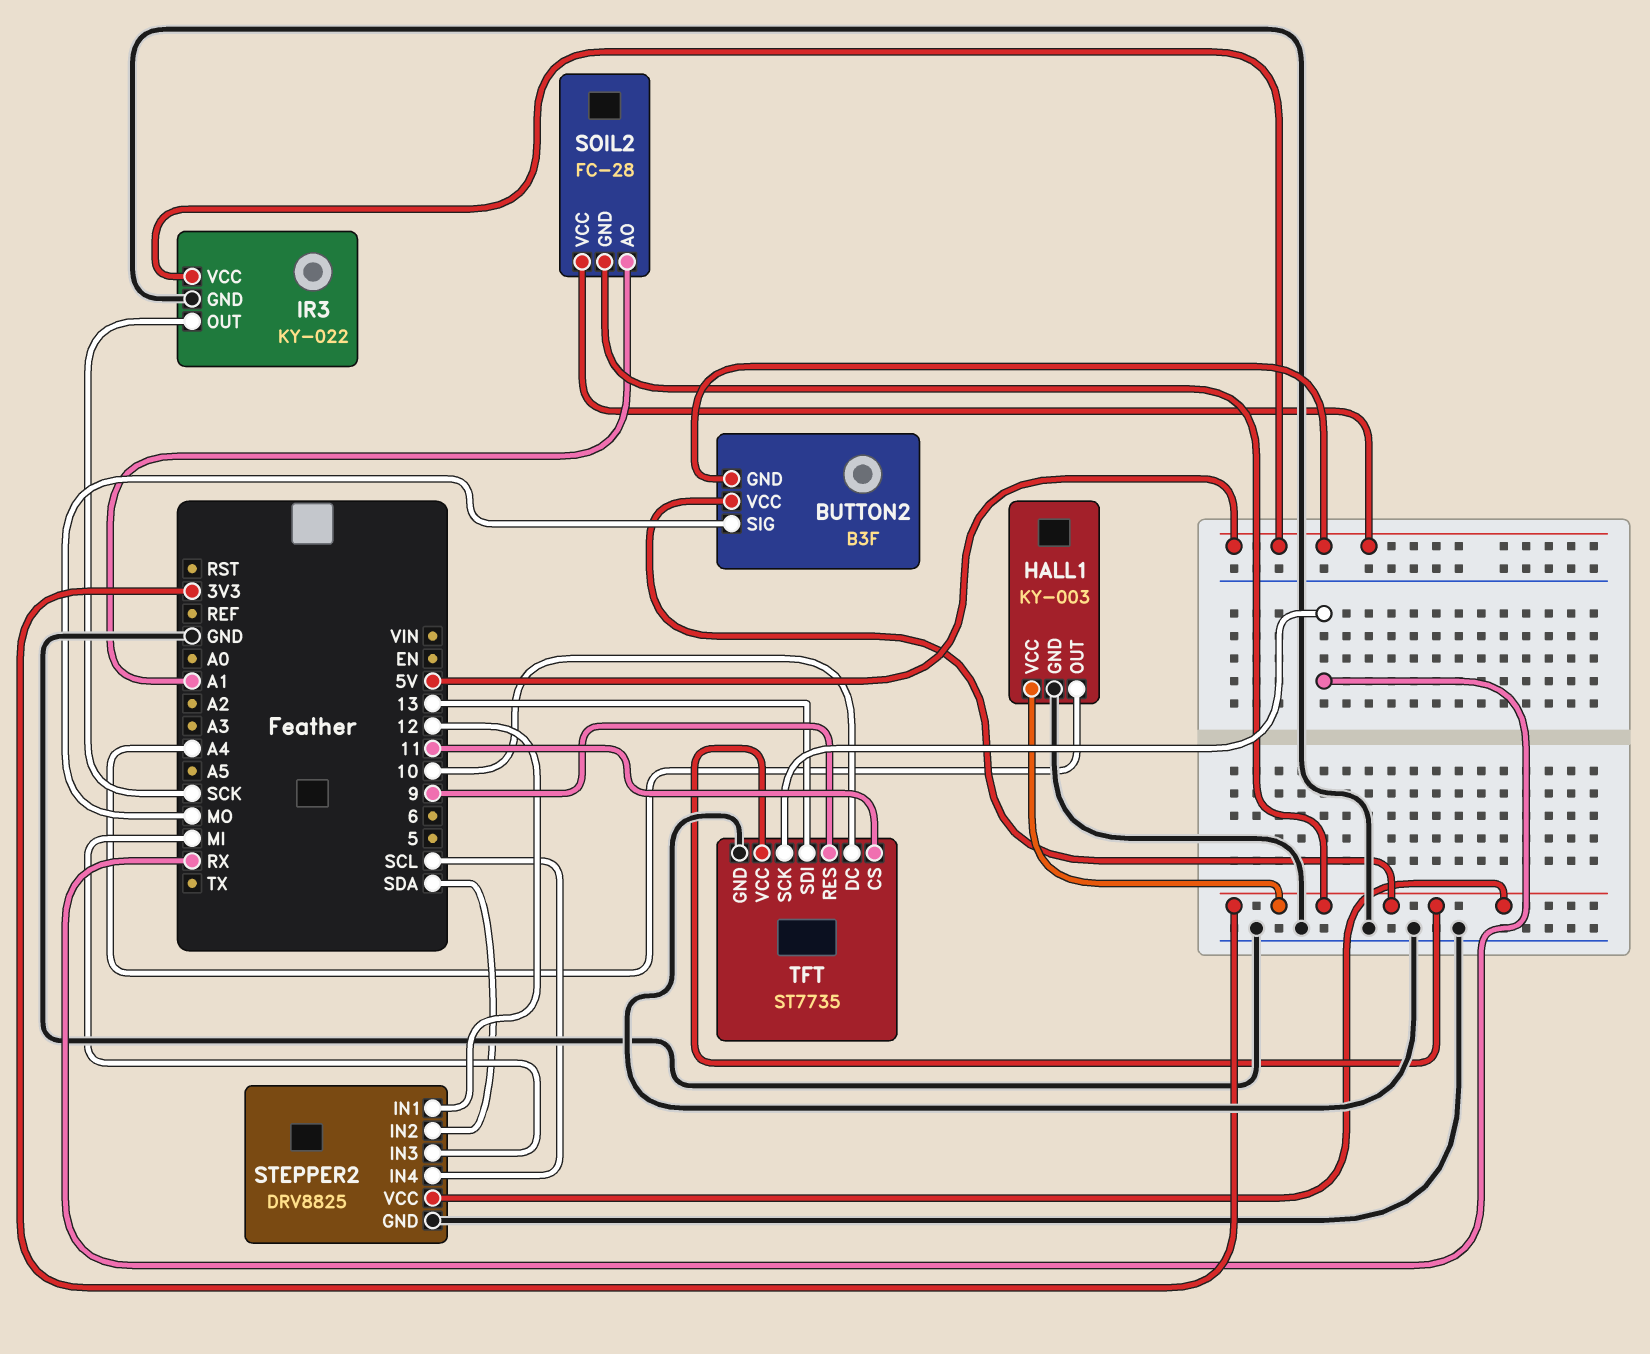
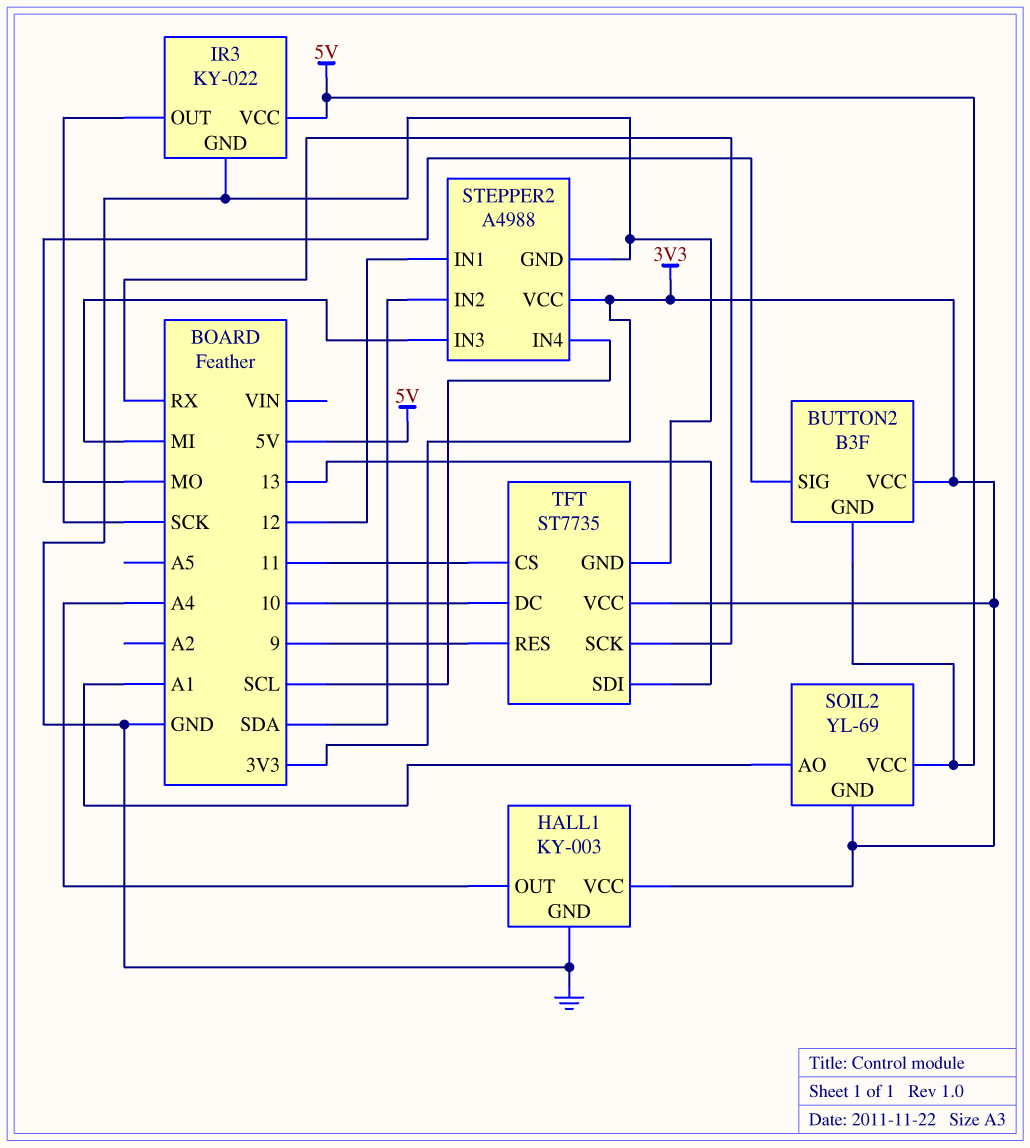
SOIL2: FC-28 -> YL-69
STEPPER2: DRV8825 -> A4988

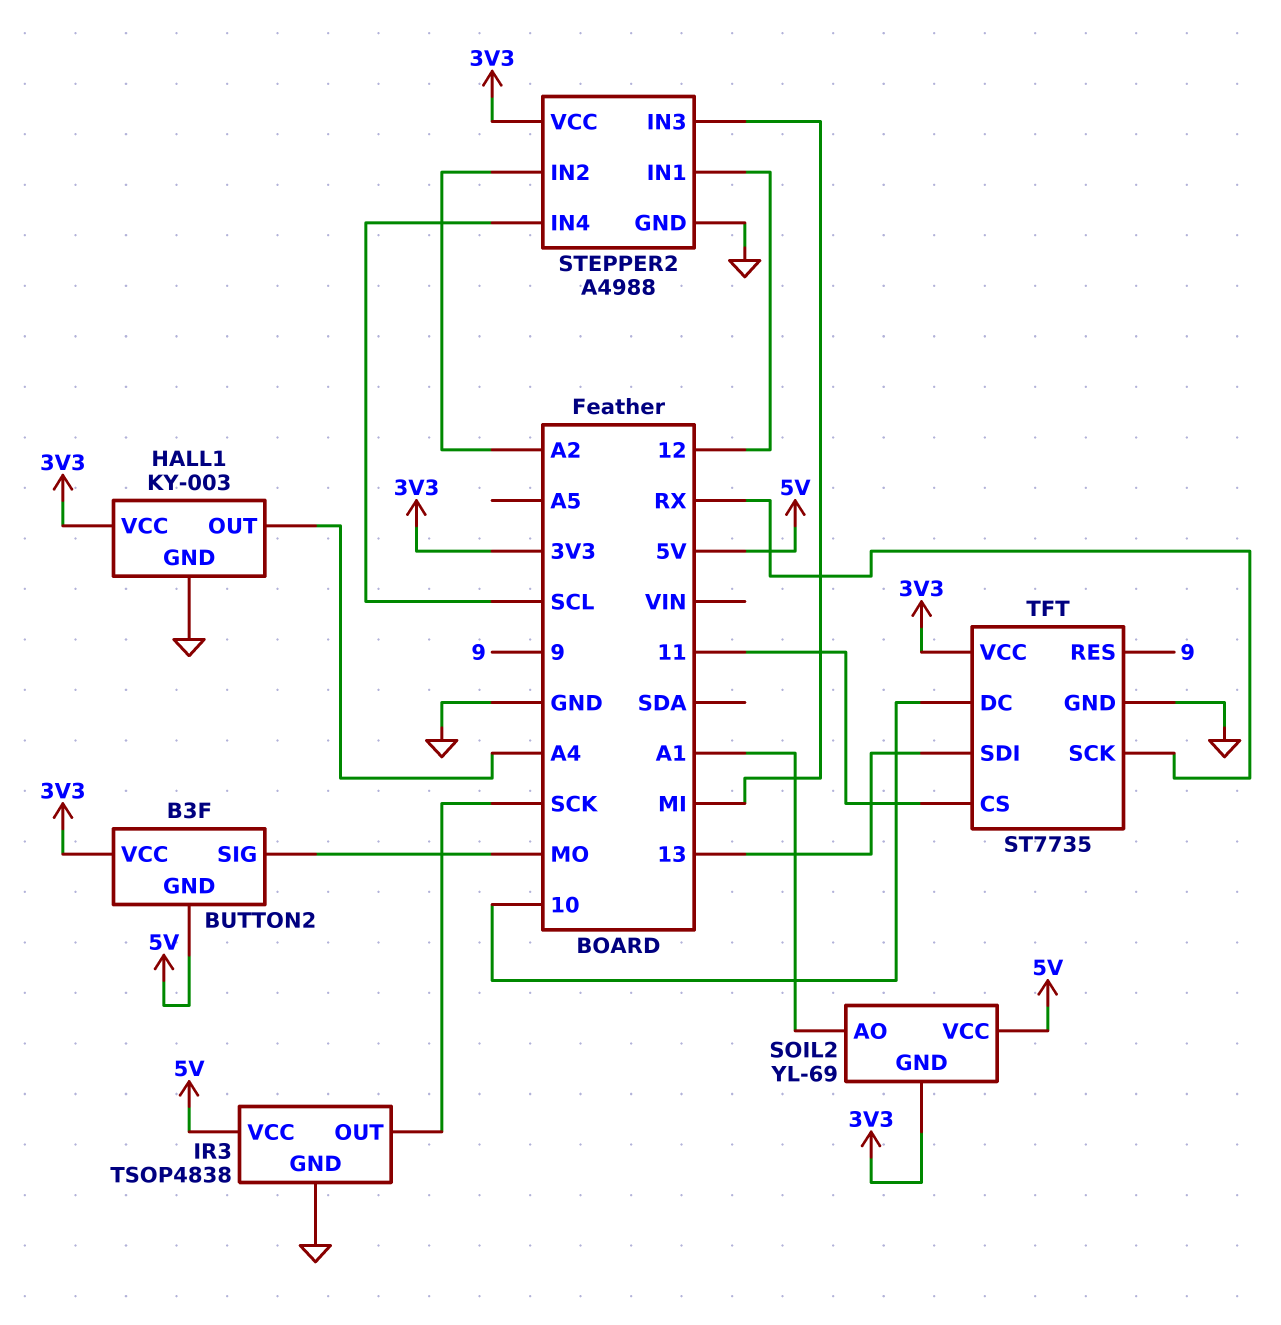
IR3: KY-022 -> TSOP4838
STEPPER2 pin IN2: SDA -> A2

